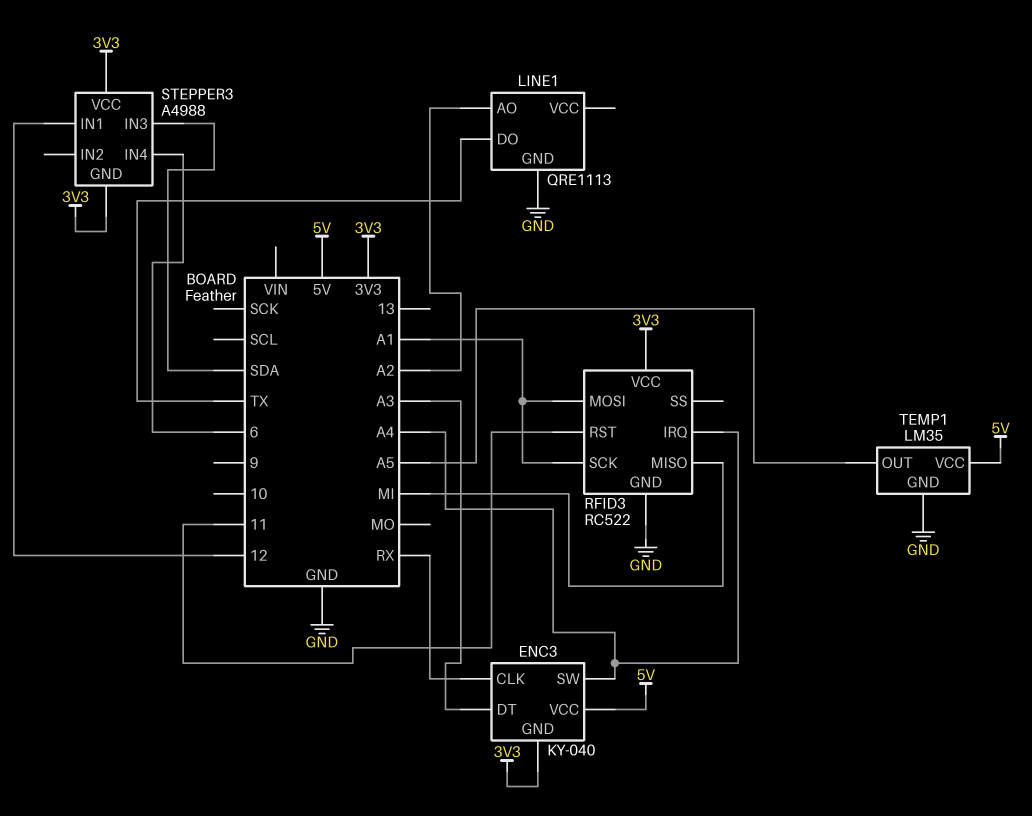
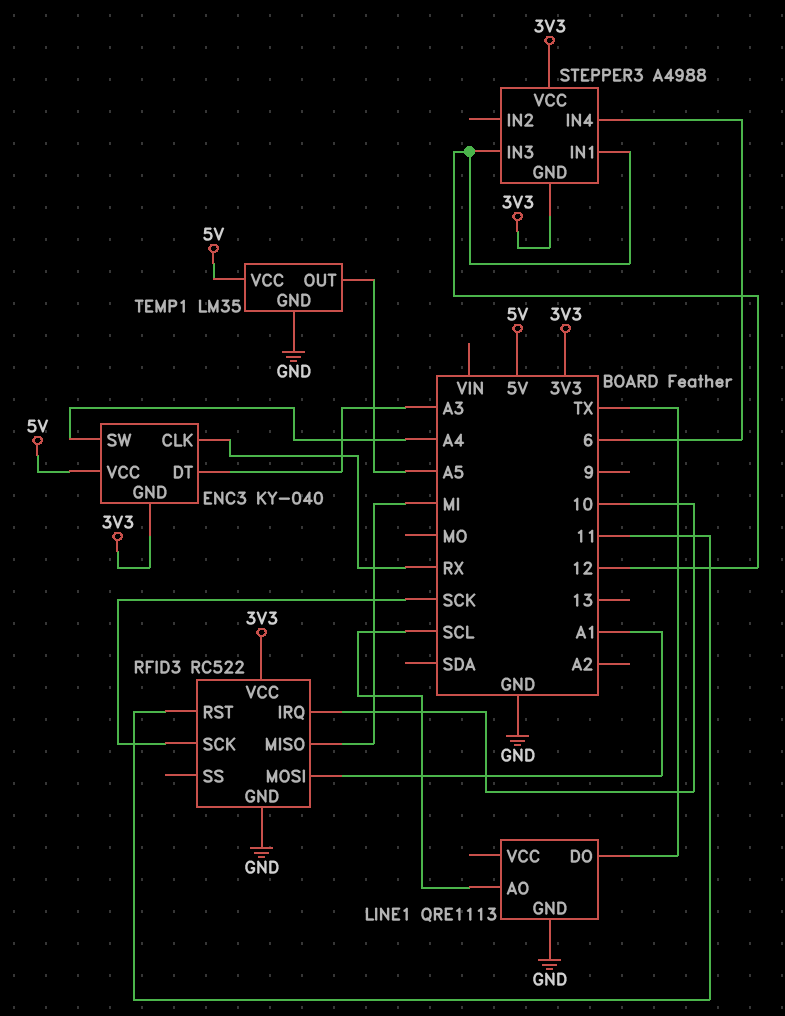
LINE1 pin AO: A2 -> SCL
RFID3 pin IRQ: A4 -> 10
RFID3 pin SCK: A1 -> SCK
STEPPER3 pin IN3: SDA -> 12

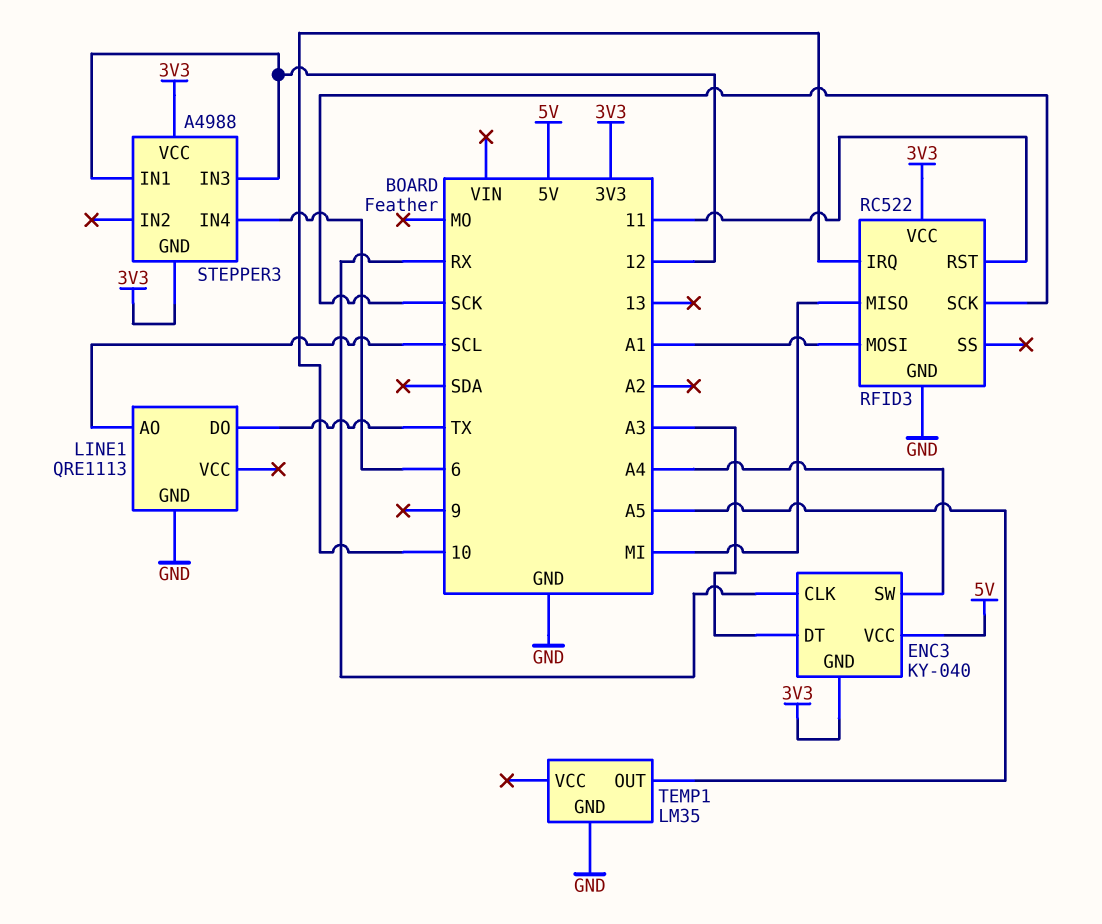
TEMP1 pin VCC: 5V -> none

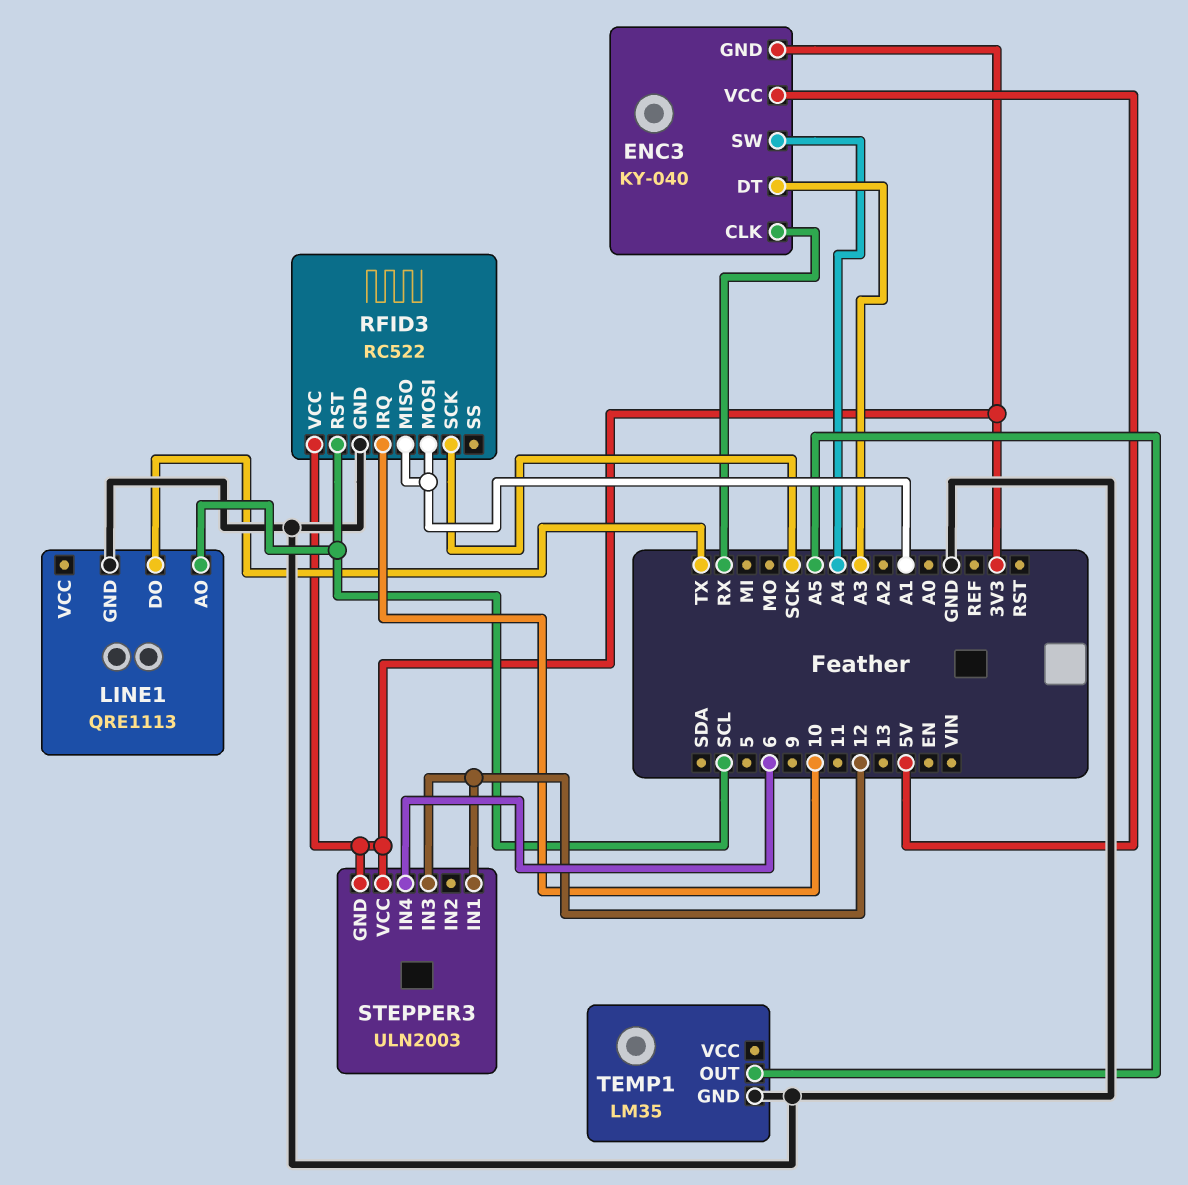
RFID3 pin MISO: MI -> A1
RFID3 pin RST: 11 -> SCL
STEPPER3: A4988 -> ULN2003

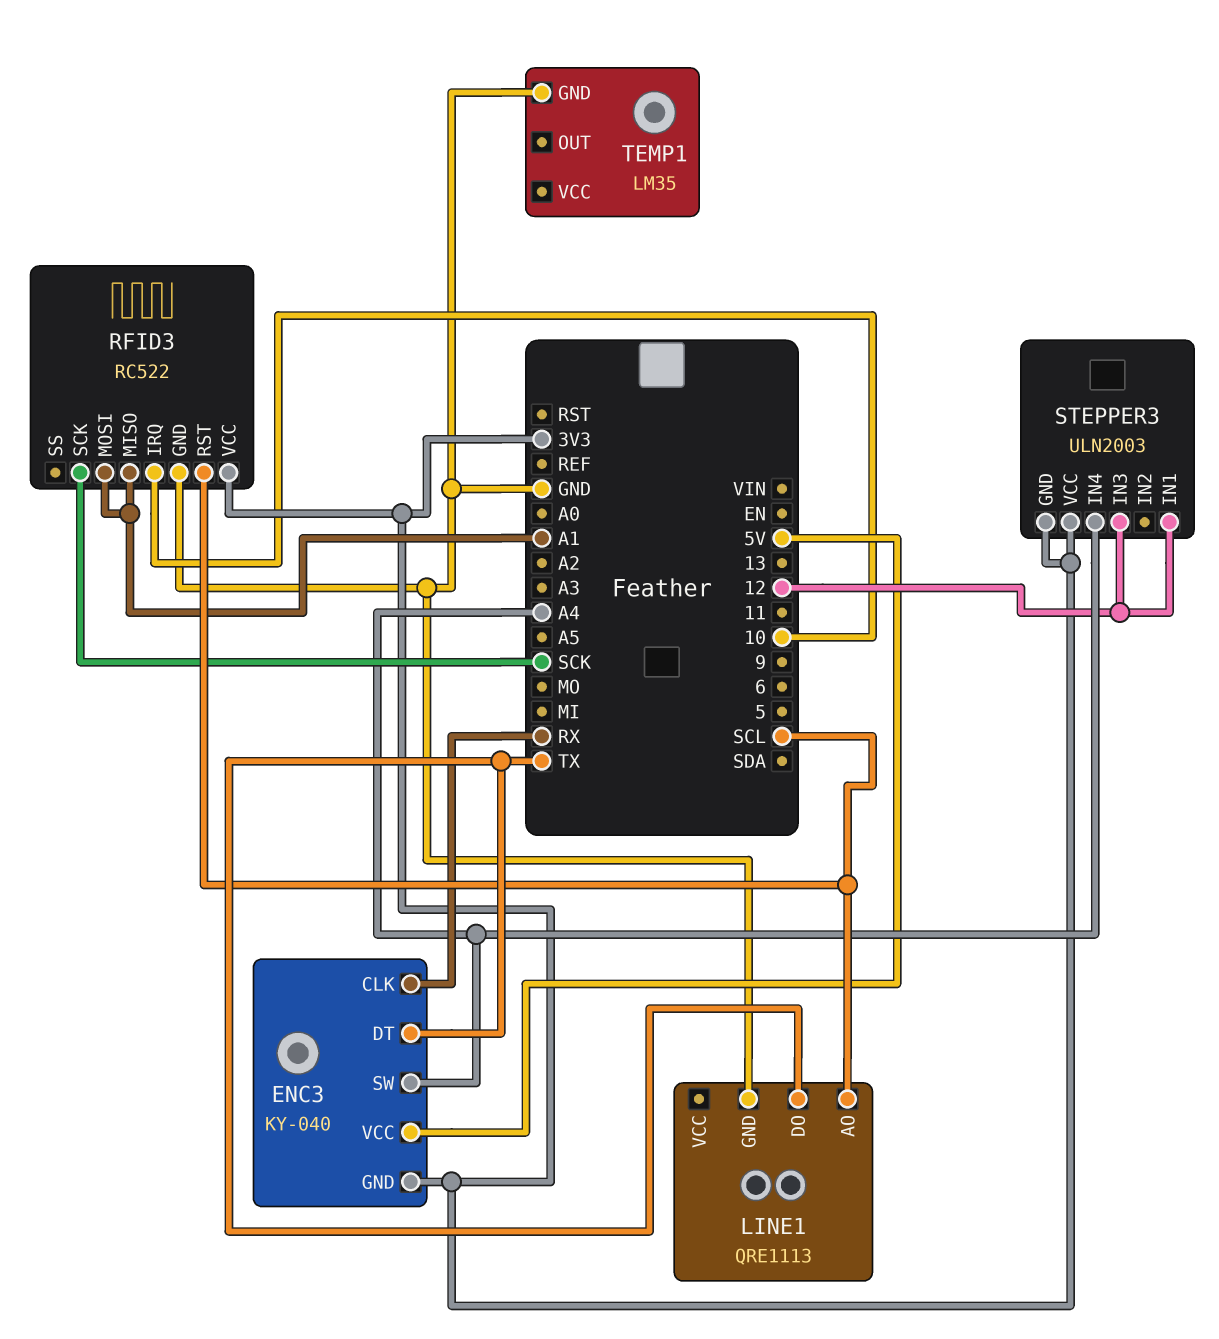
ENC3 pin DT: A3 -> TX
STEPPER3 pin IN4: 6 -> A4
TEMP1 pin OUT: A5 -> none

